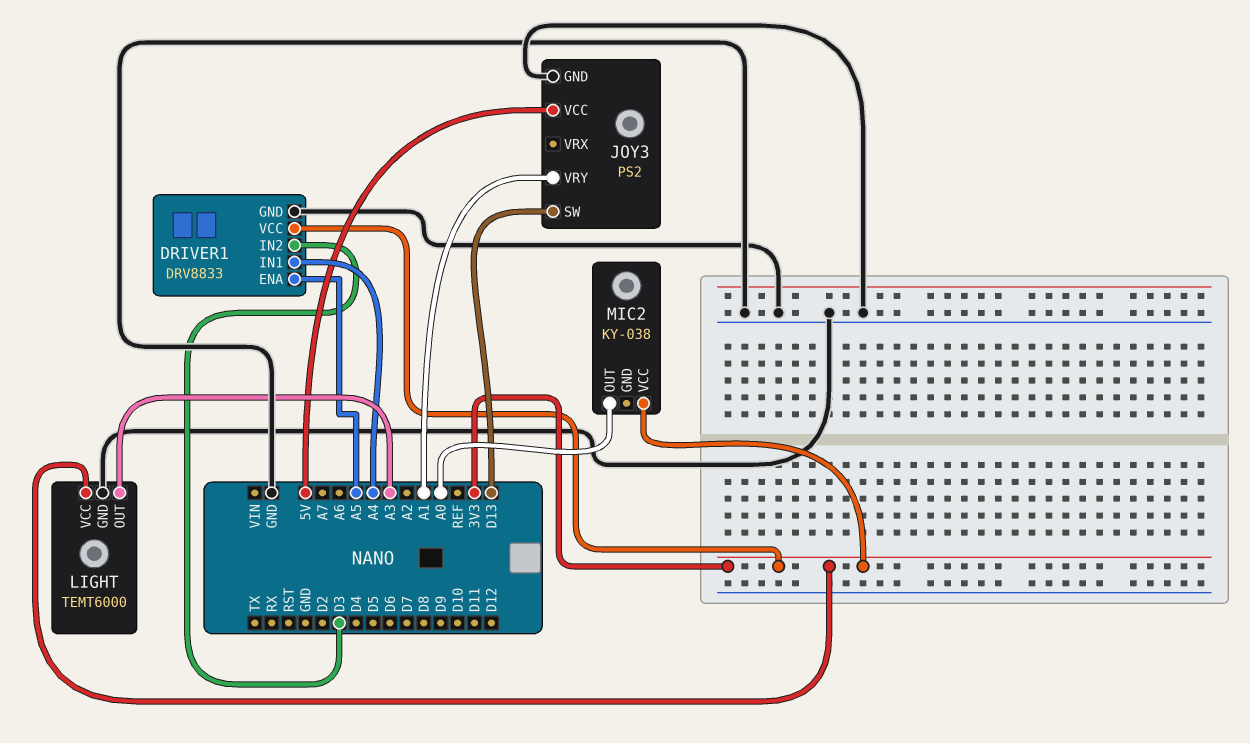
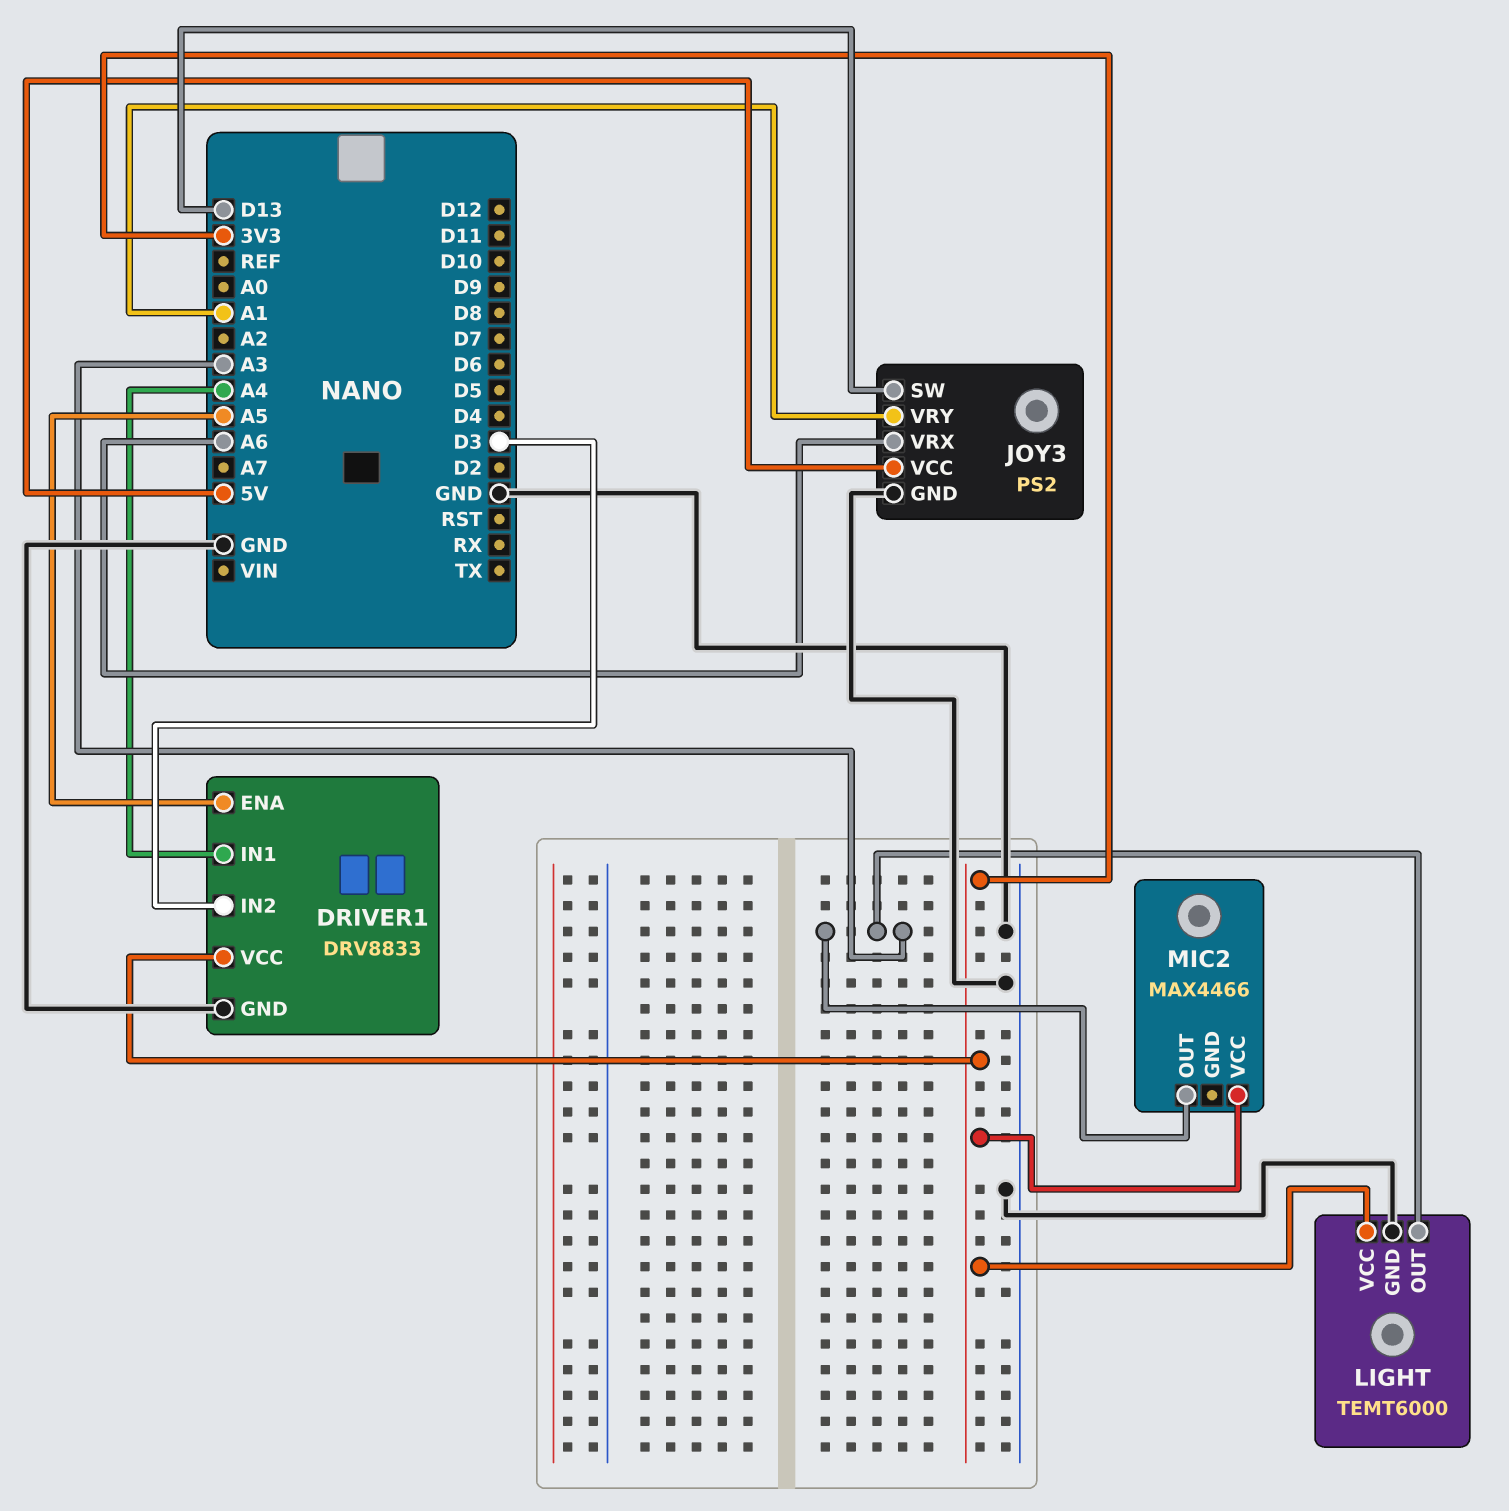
JOY3 pin VRX: none -> A6
MIC2: KY-038 -> MAX4466
MIC2 pin OUT: A0 -> A3

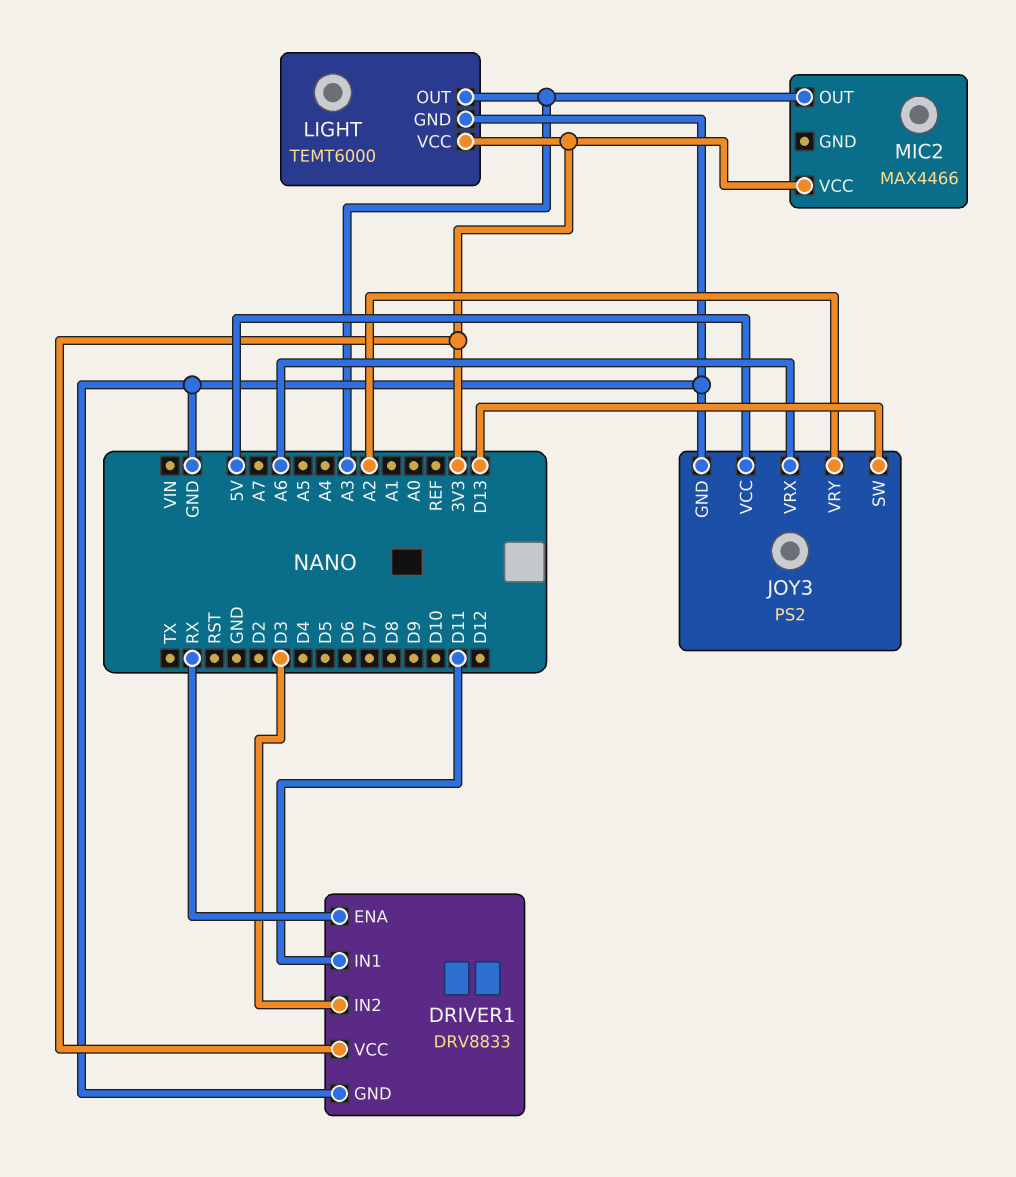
DRIVER1 pin ENA: A5 -> RX
DRIVER1 pin IN1: A4 -> D11
JOY3 pin VRY: A1 -> A2

